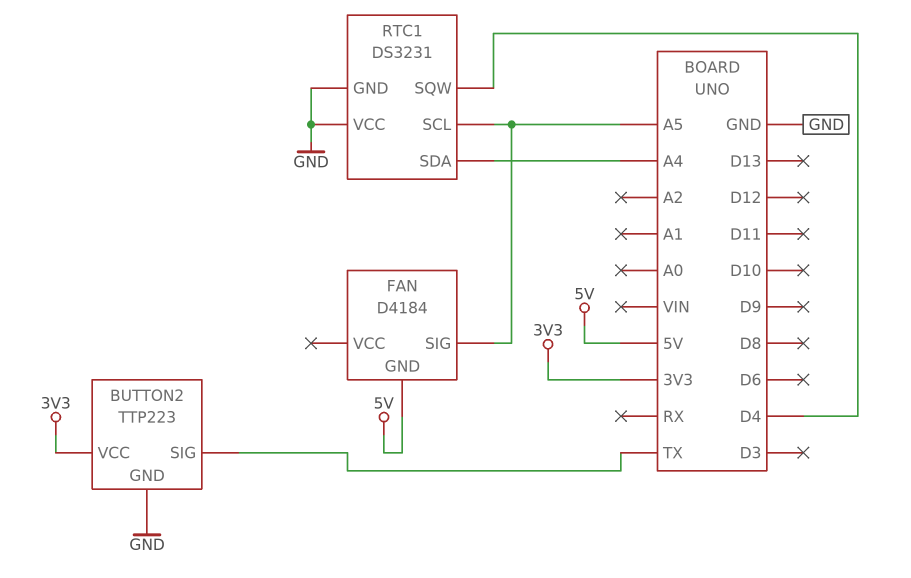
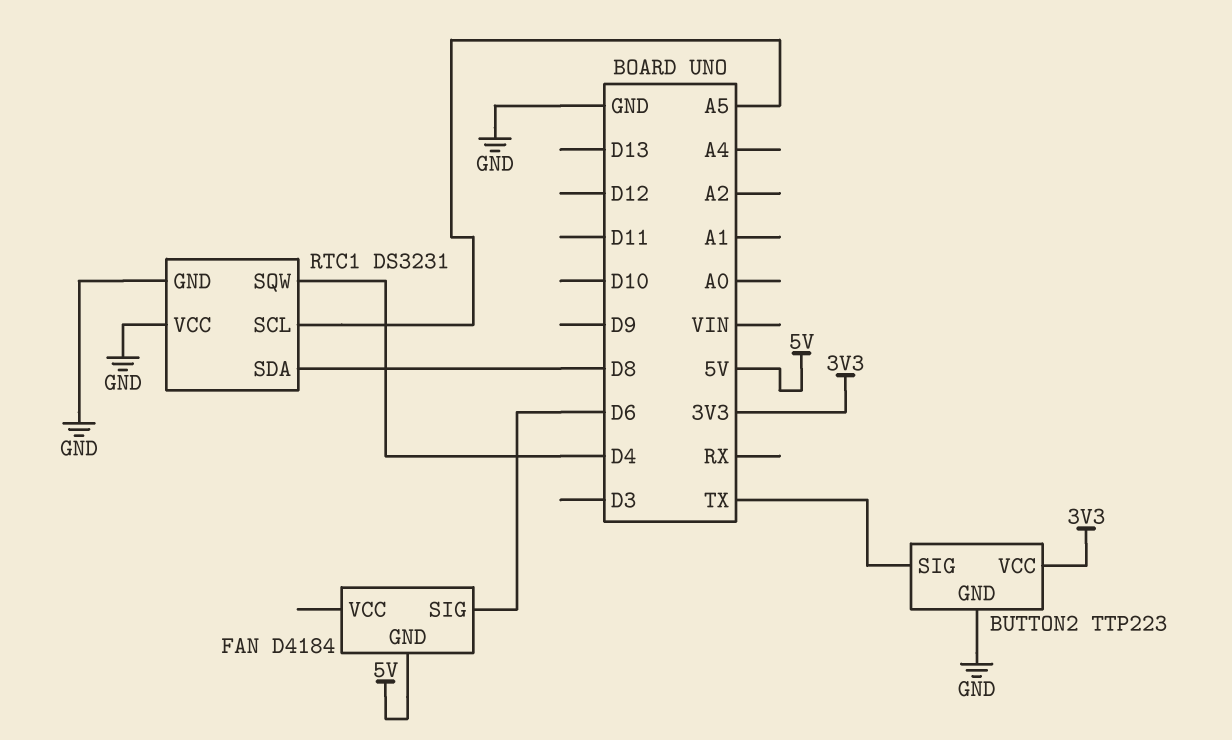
FAN pin SIG: A5 -> D6
RTC1 pin SDA: A4 -> D8

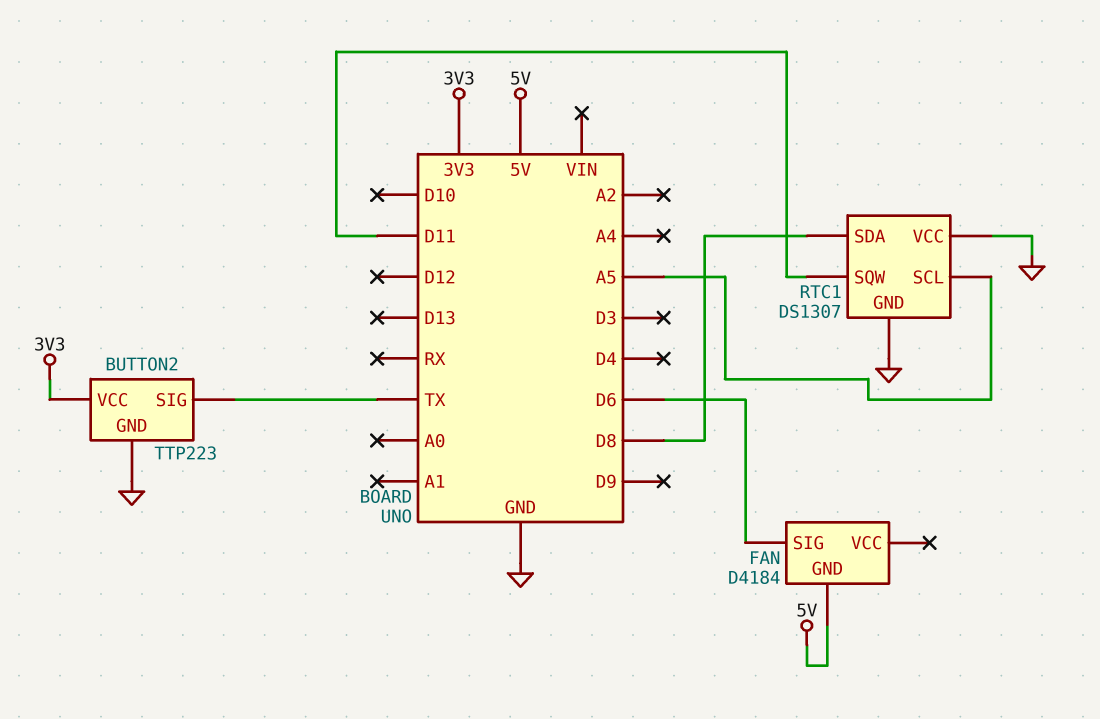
RTC1: DS3231 -> DS1307
RTC1 pin SQW: D4 -> D11

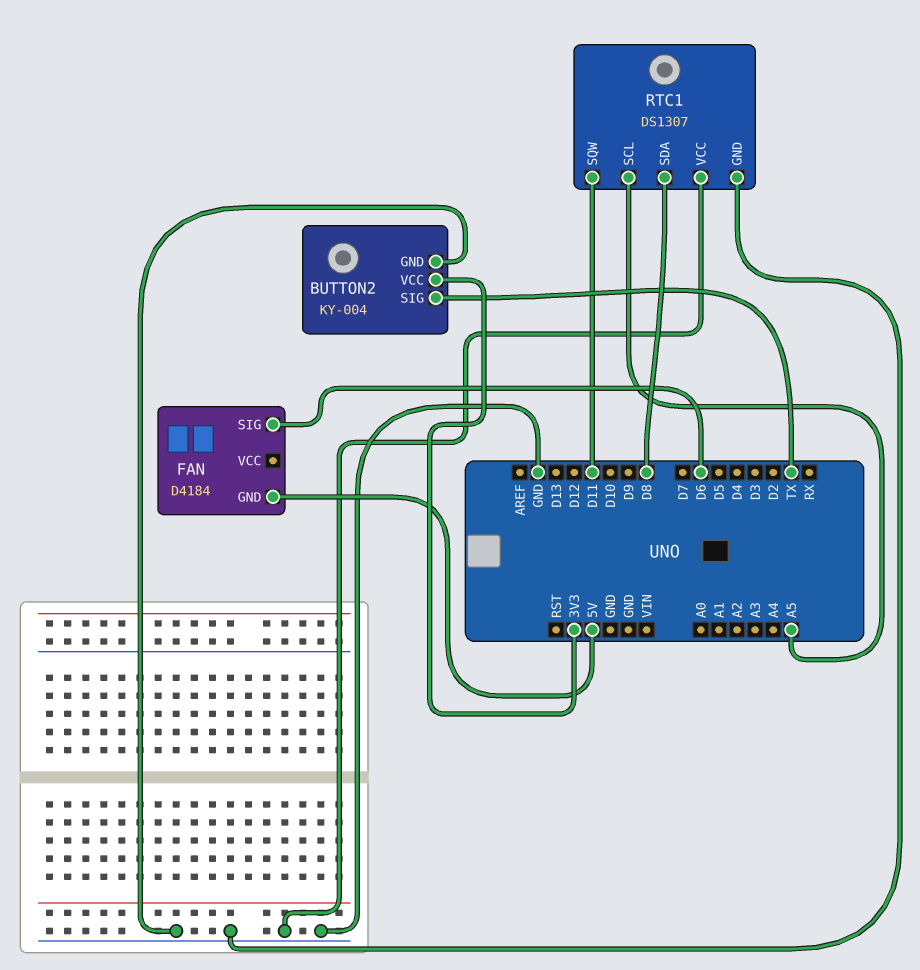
BUTTON2: TTP223 -> KY-004

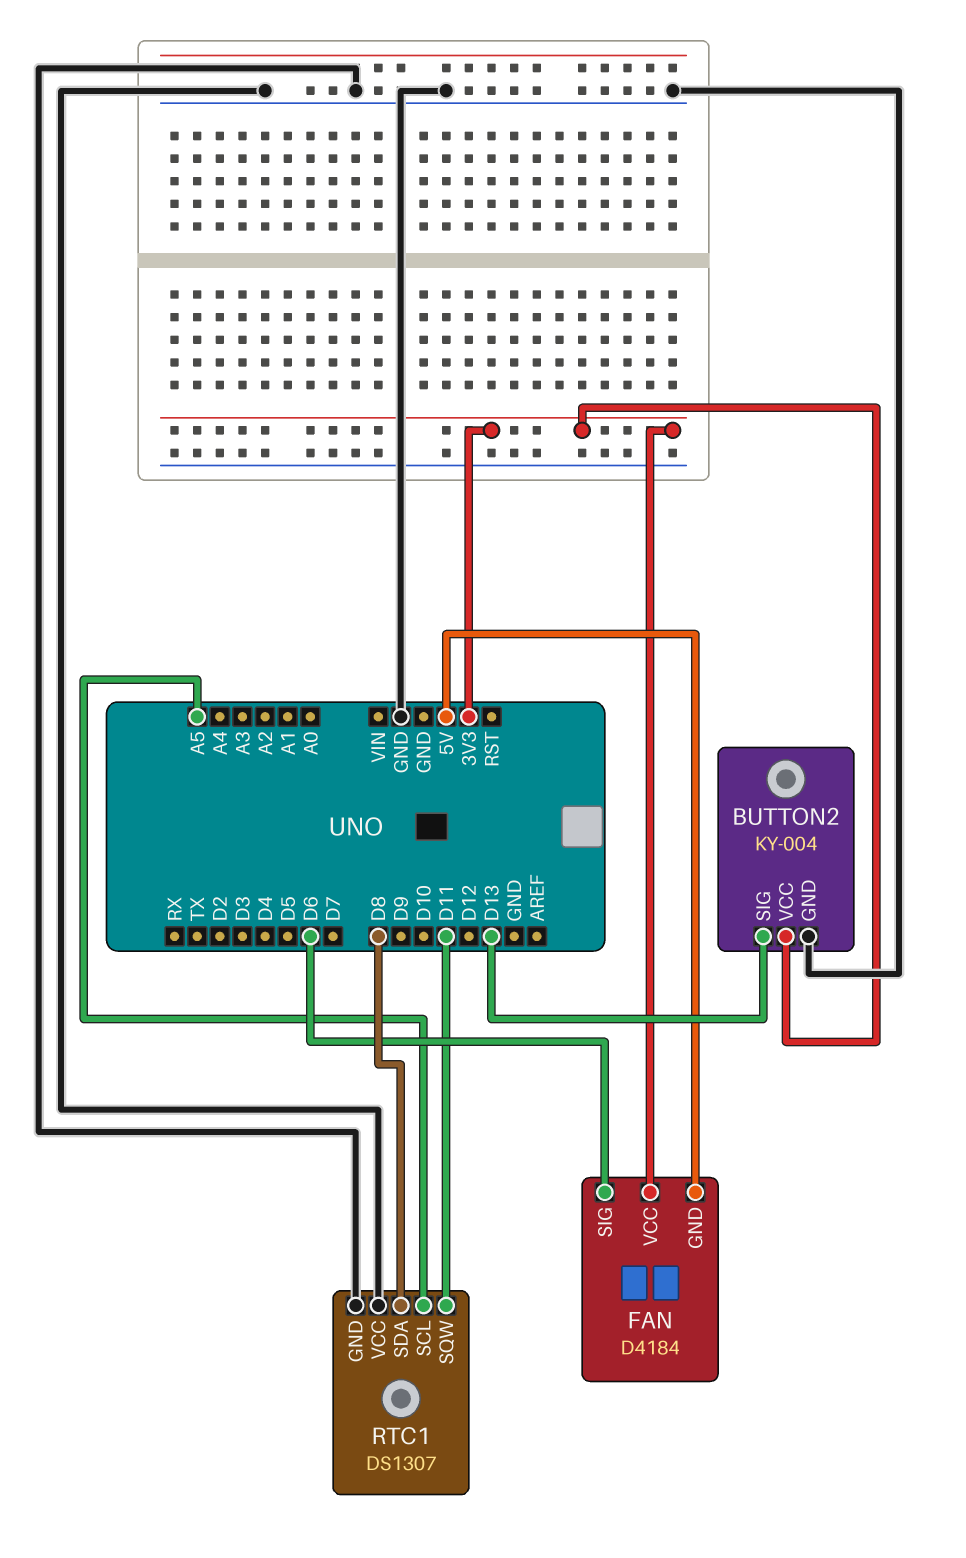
BUTTON2 pin SIG: TX -> D13
FAN pin VCC: none -> 3V3

